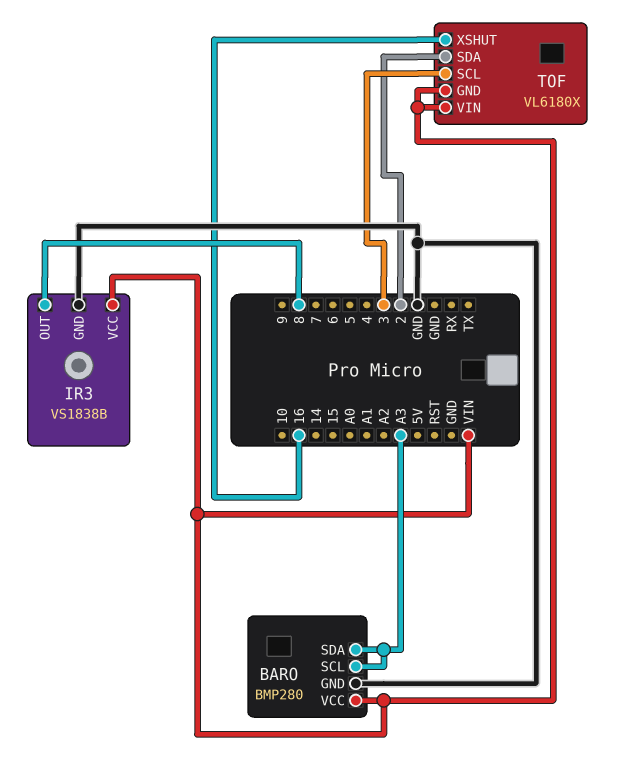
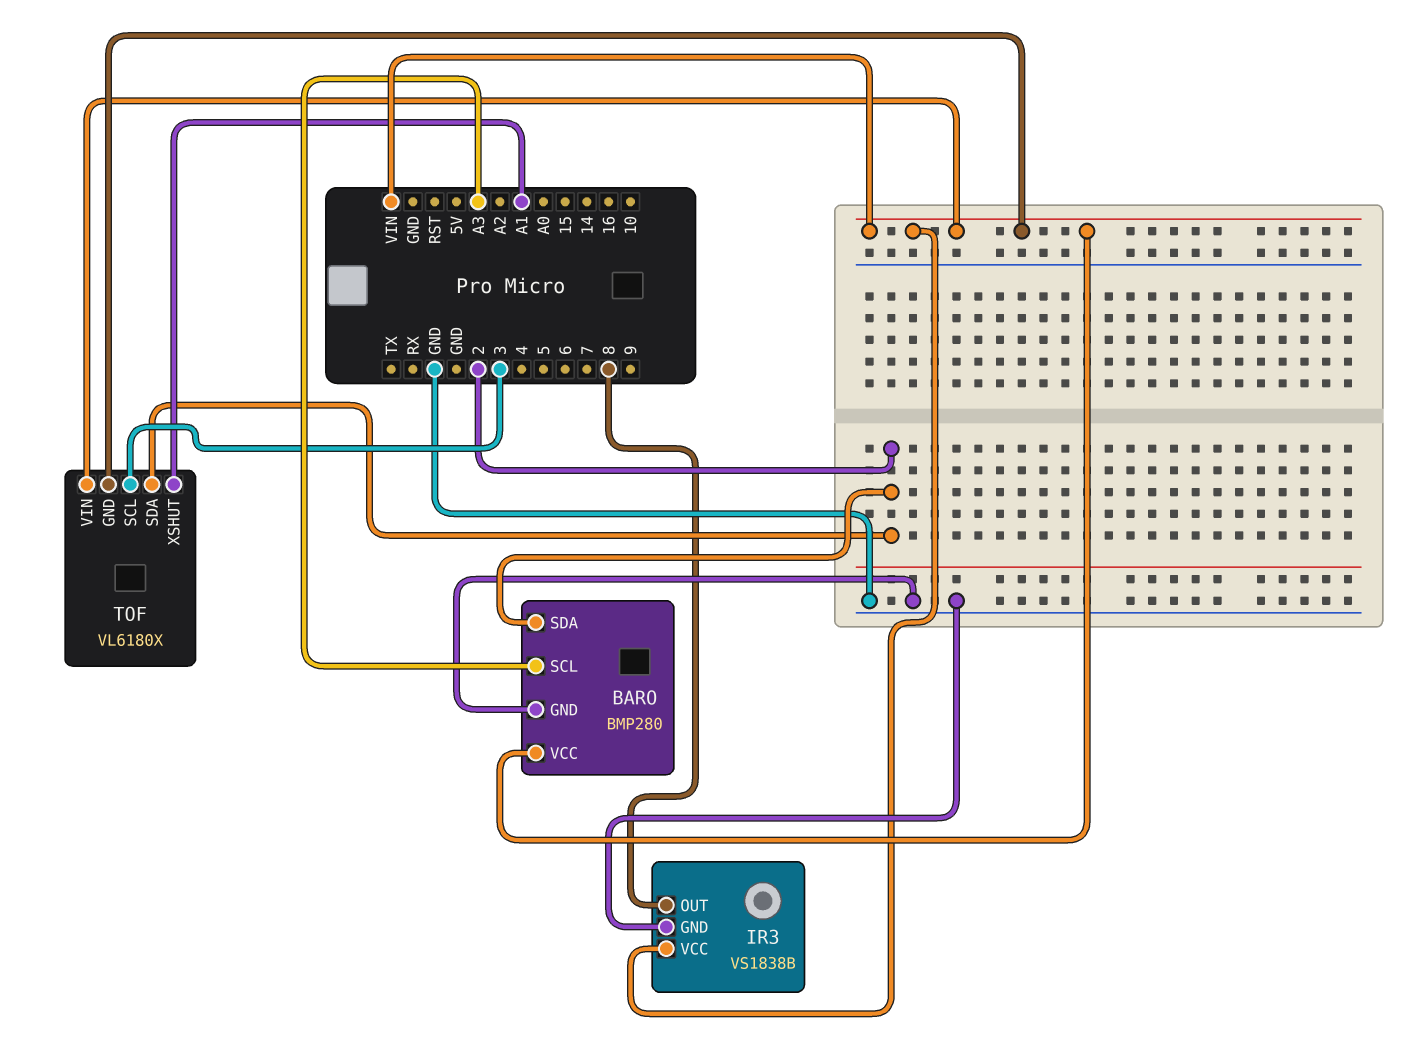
BARO pin SDA: A3 -> 2
TOF pin XSHUT: 16 -> A1

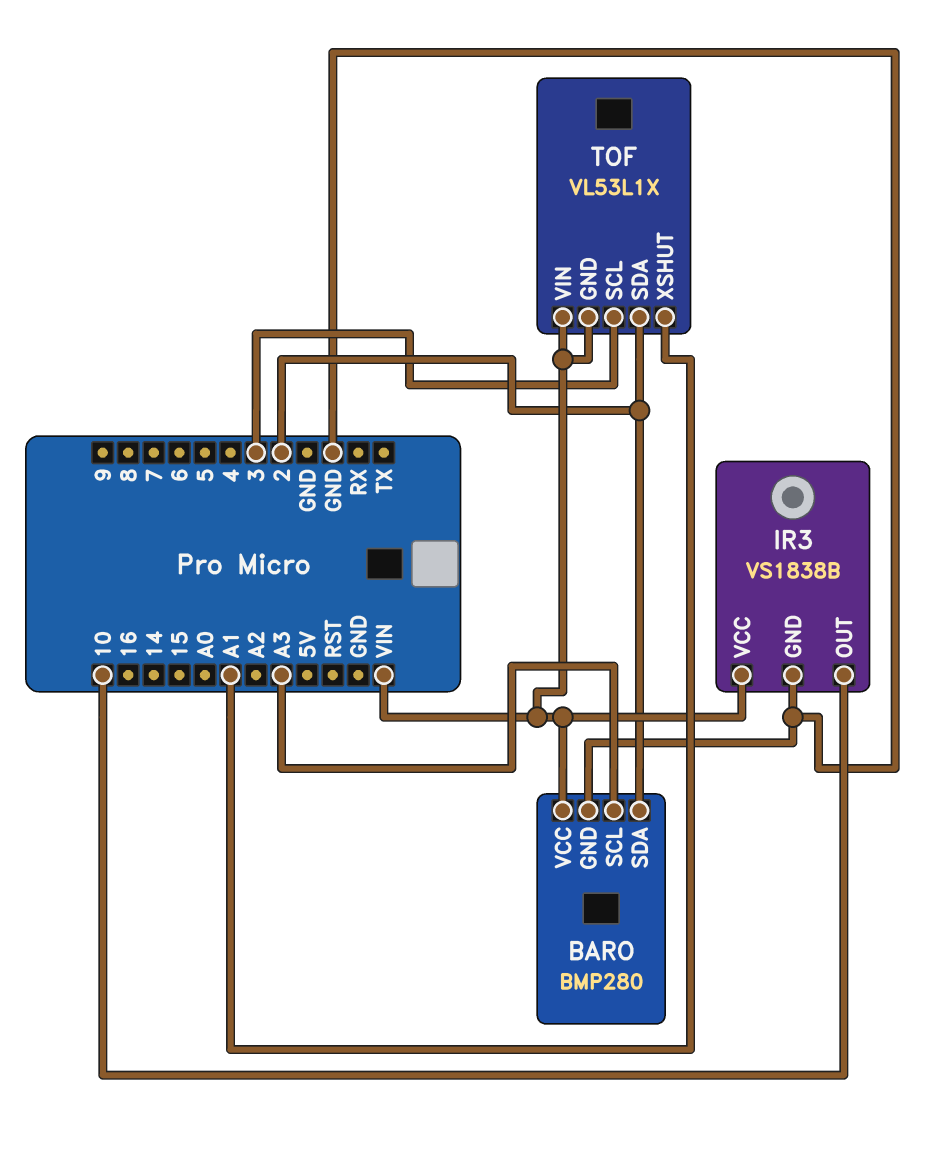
IR3 pin OUT: 8 -> 10
TOF: VL6180X -> VL53L1X

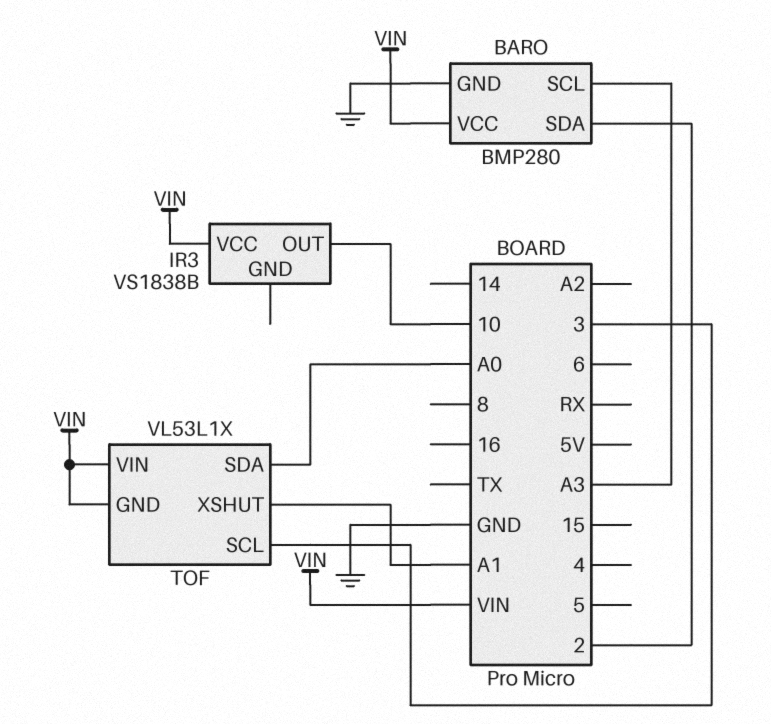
IR3 pin GND: GND -> none
TOF pin SDA: 2 -> A0

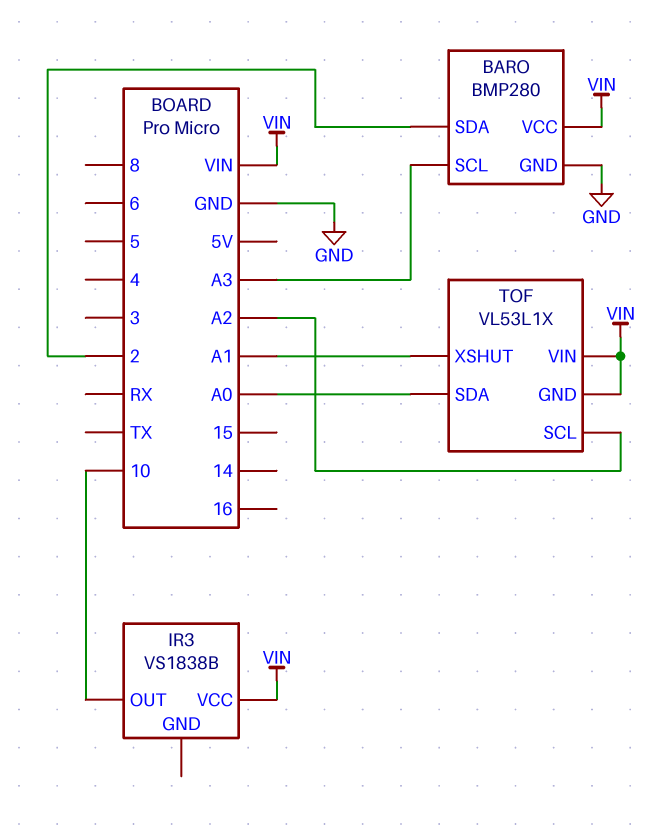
TOF pin SCL: 3 -> A2

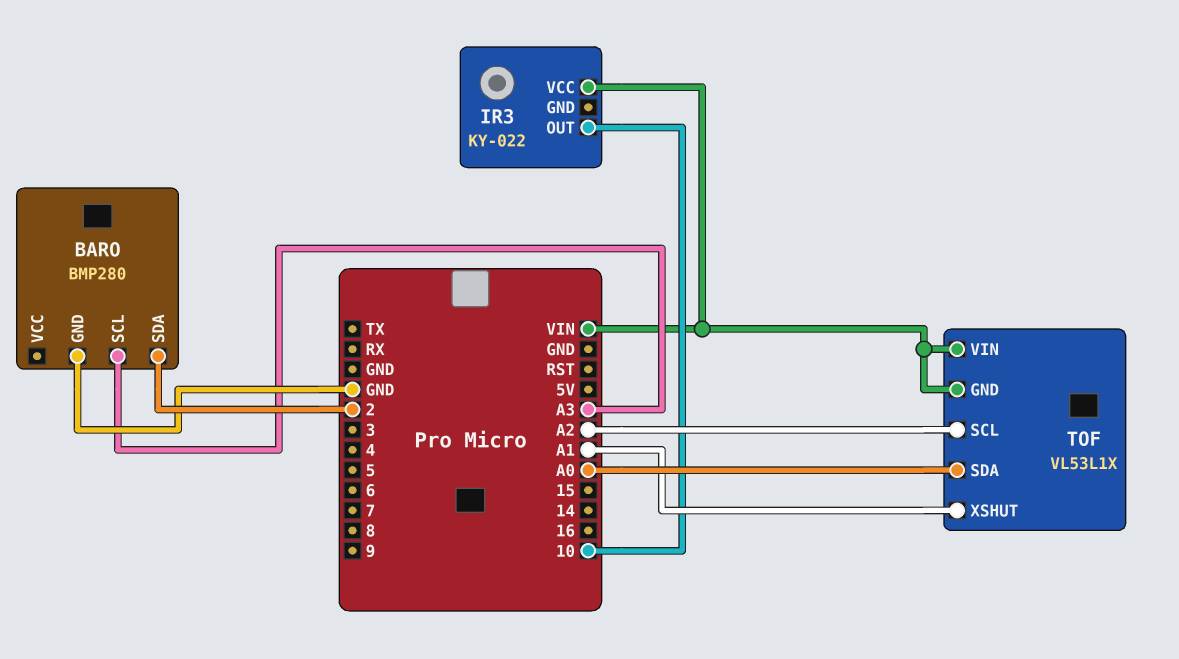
BARO pin VCC: VIN -> none
IR3: VS1838B -> KY-022

